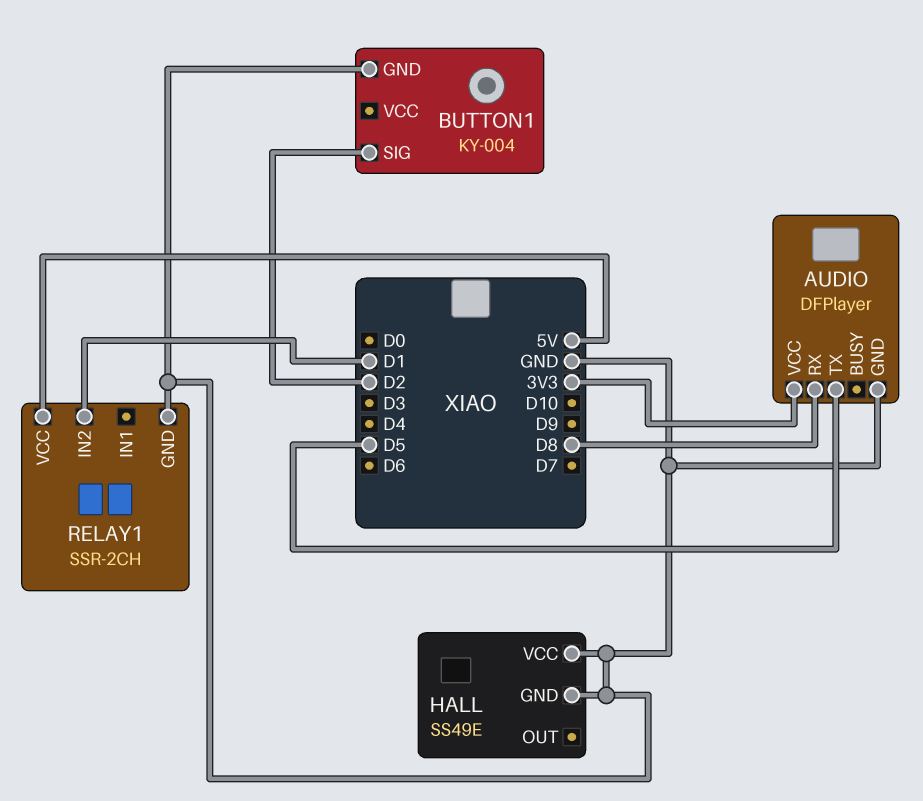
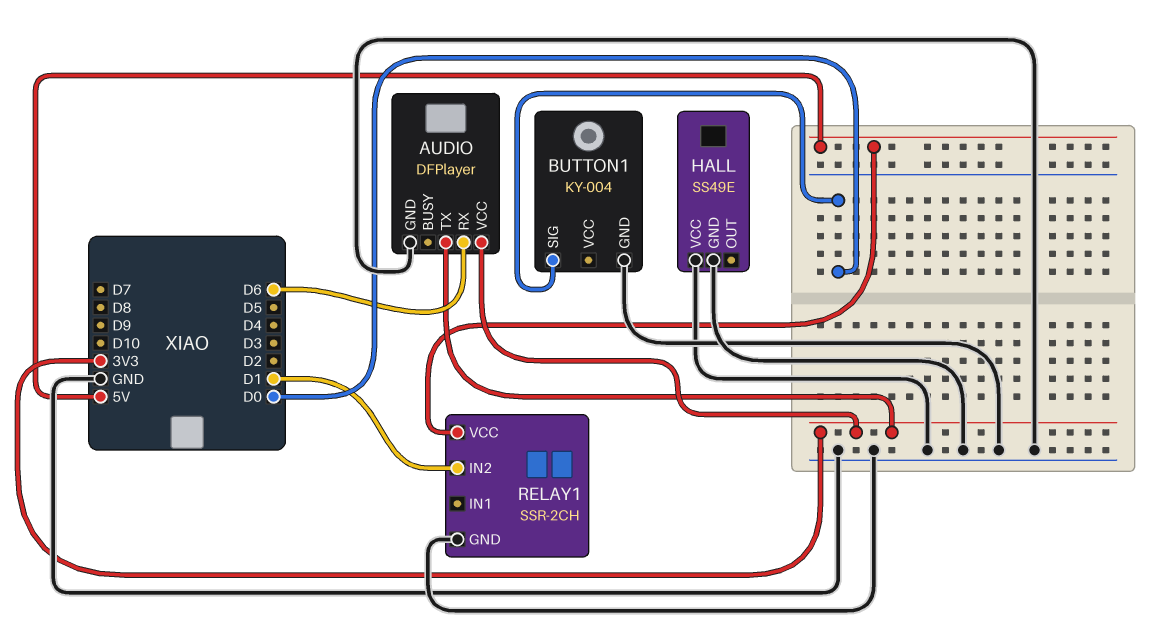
AUDIO pin RX: D8 -> D6
AUDIO pin TX: D5 -> 3V3
BUTTON1 pin SIG: D2 -> D0

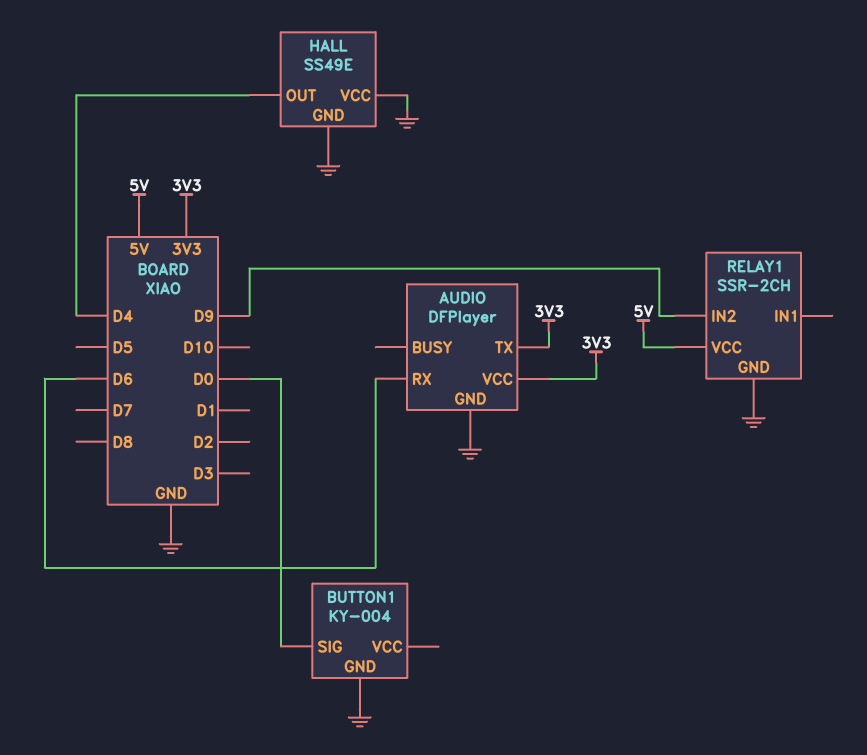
HALL pin OUT: none -> D4
RELAY1 pin IN2: D1 -> D9

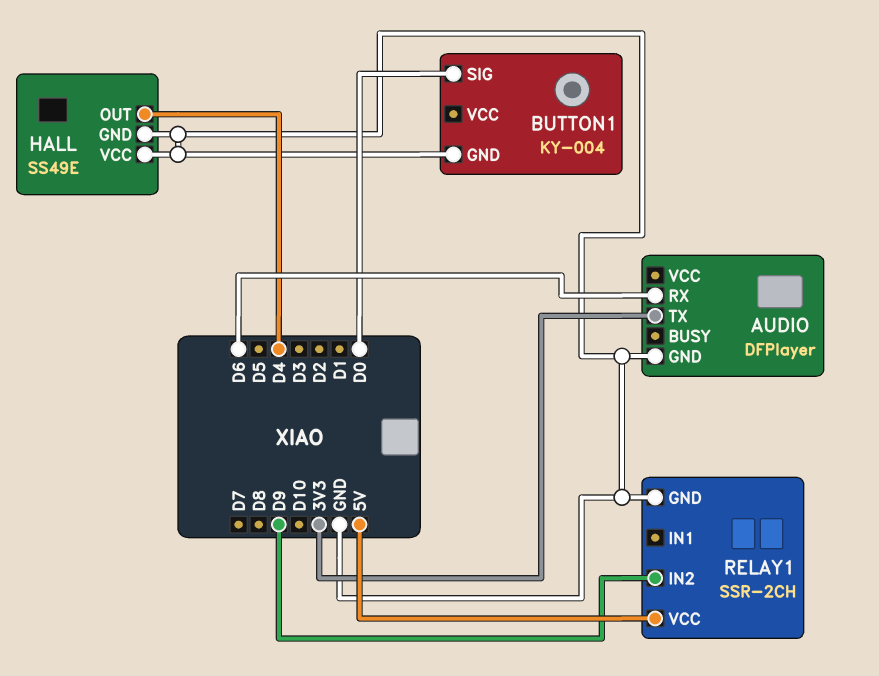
AUDIO pin VCC: 3V3 -> none

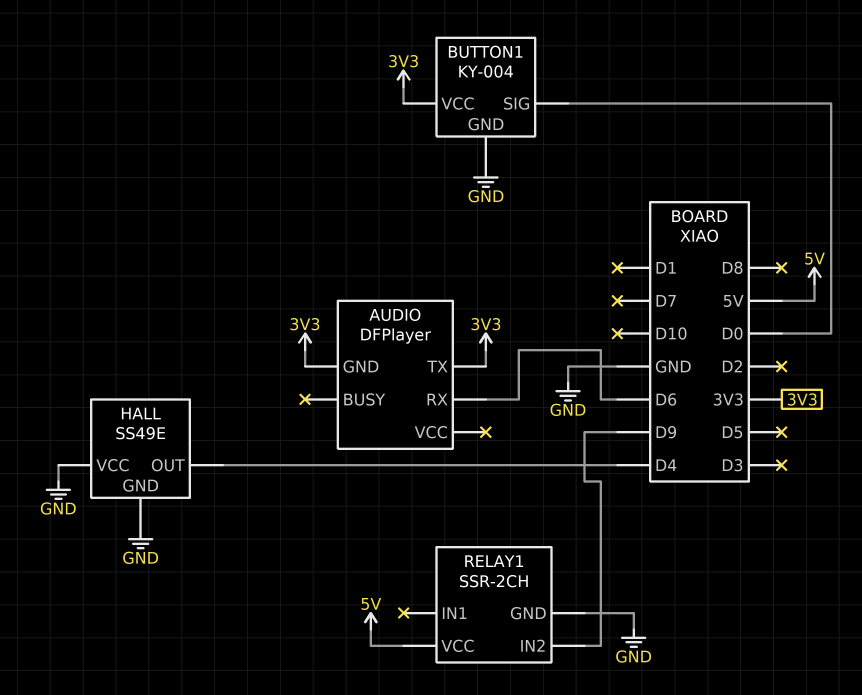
AUDIO pin GND: GND -> 3V3
BUTTON1 pin VCC: none -> 3V3

